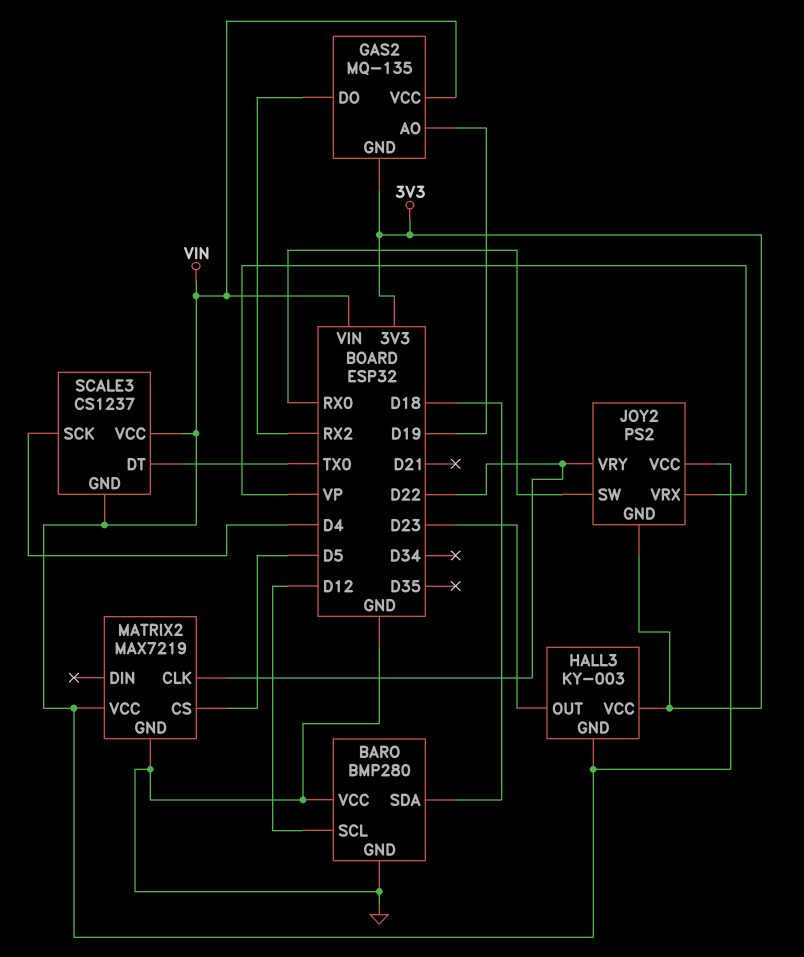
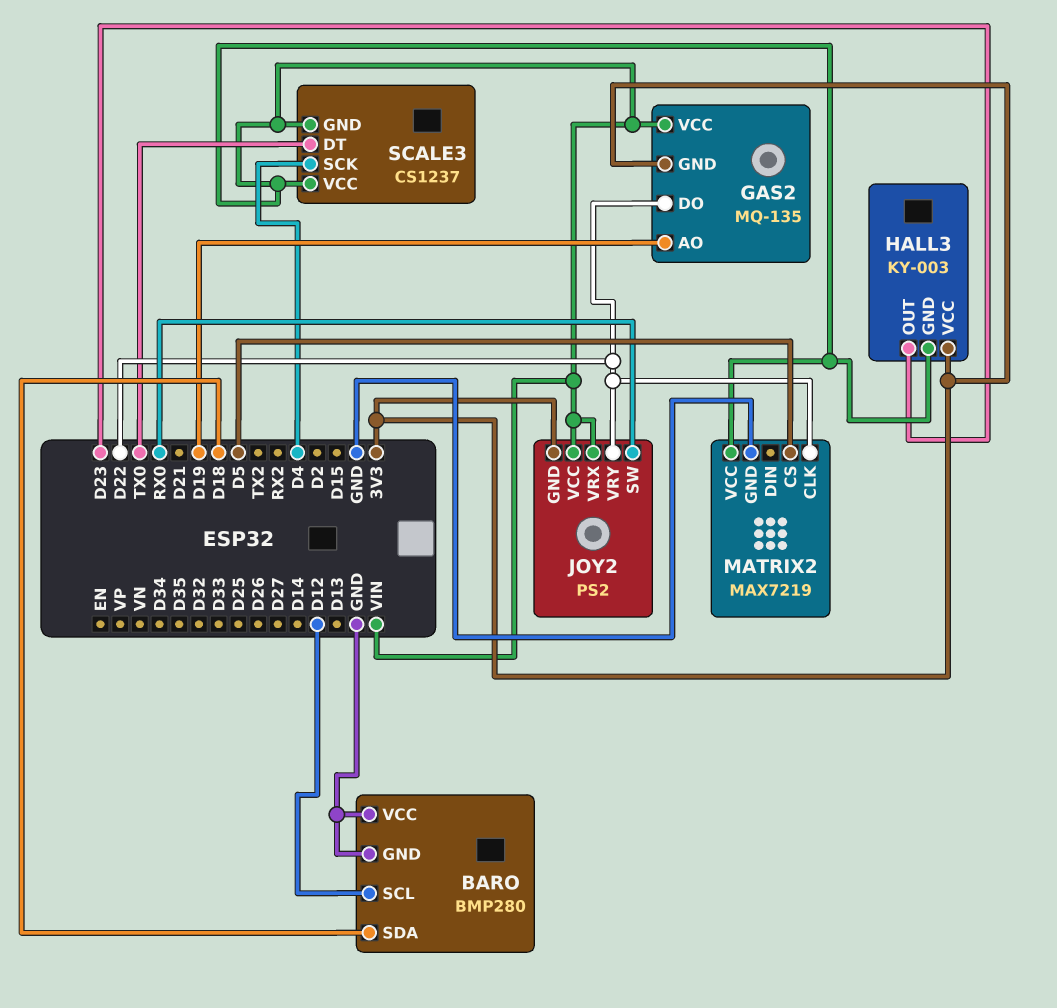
GAS2 pin DO: RX2 -> D22
JOY2 pin VRX: VP -> VIN

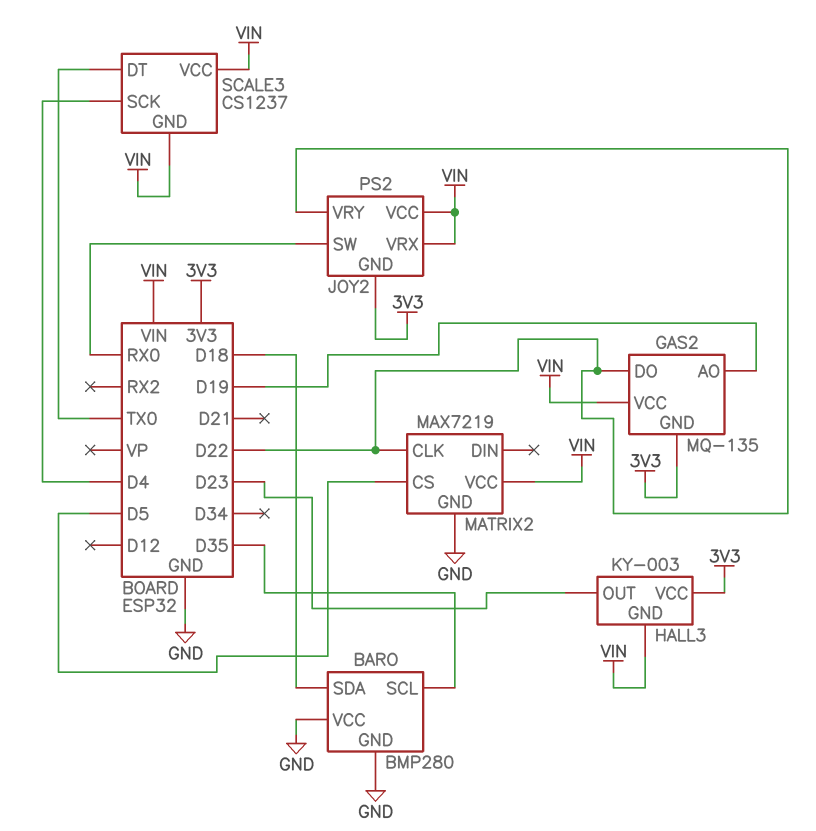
BARO pin SCL: D12 -> D35

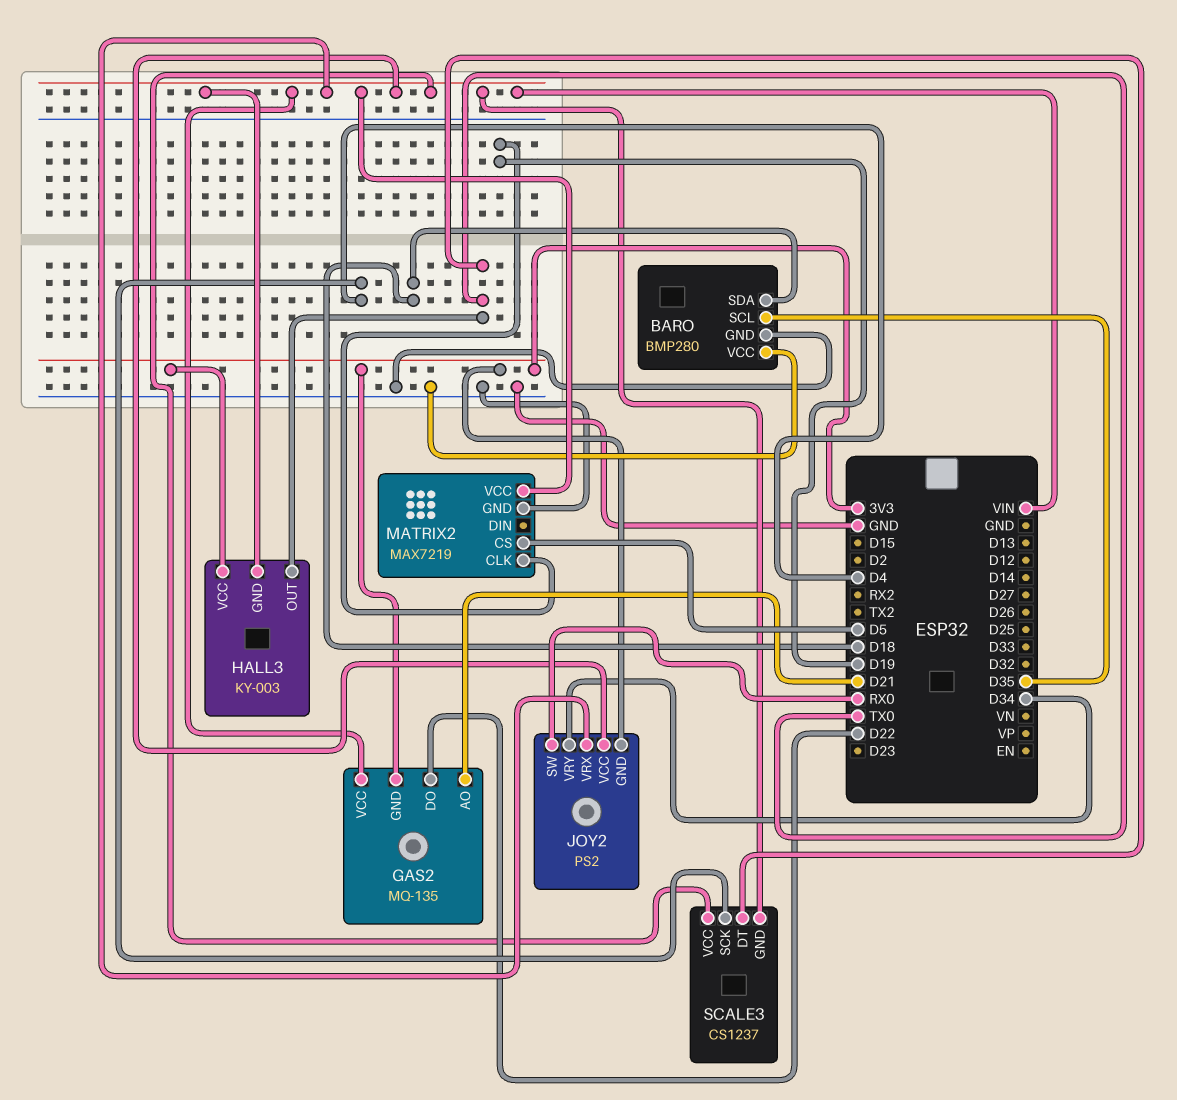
GAS2 pin AO: D19 -> D21
HALL3 pin OUT: D23 -> TX0
JOY2 pin VRY: D22 -> D34
MATRIX2 pin CLK: D22 -> D19

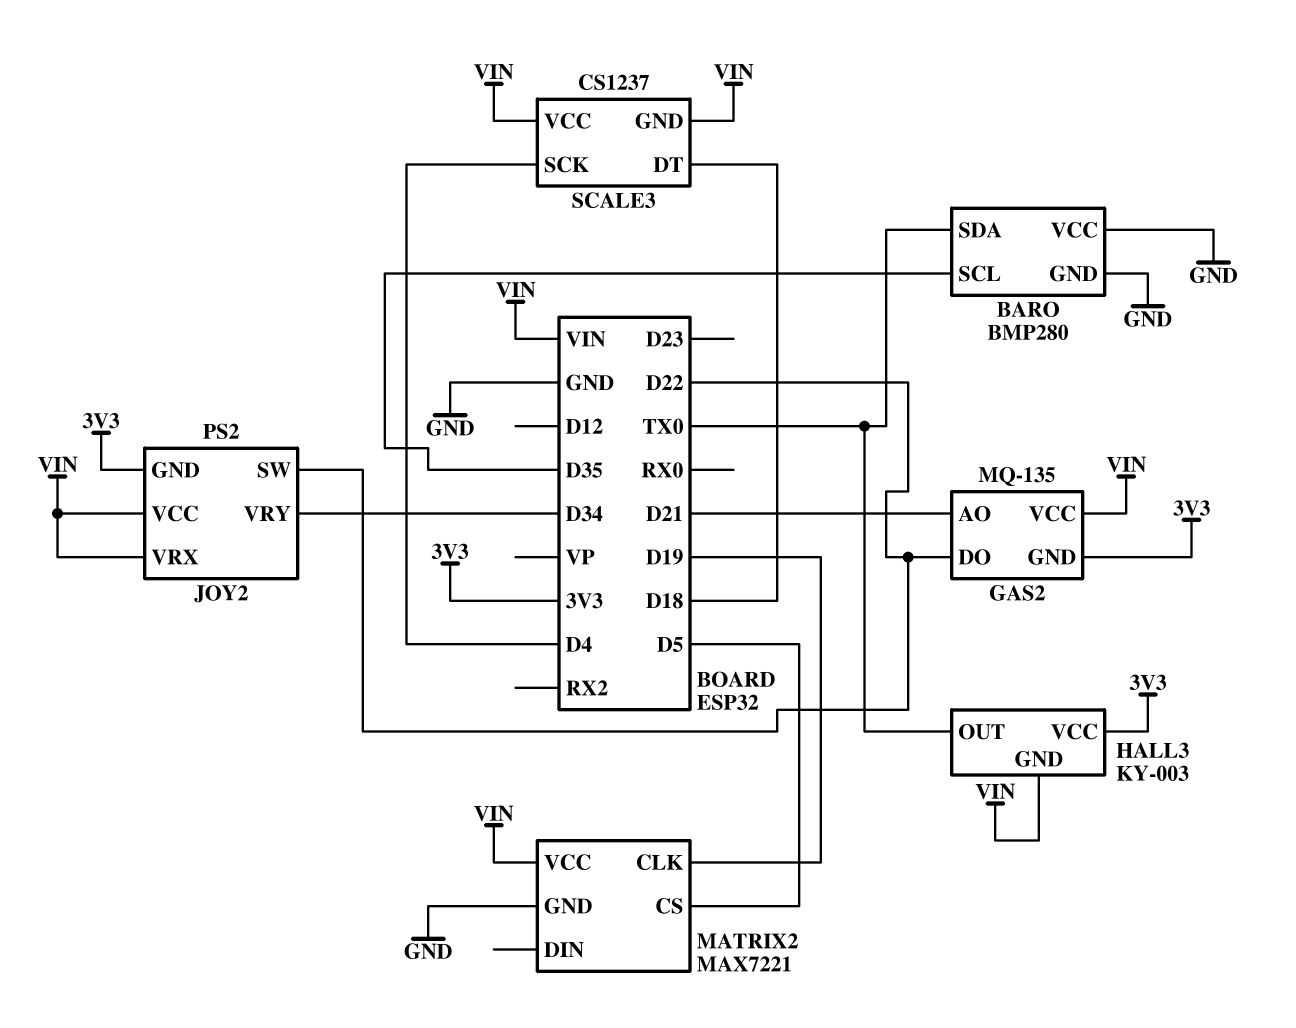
BARO pin SDA: D18 -> TX0
JOY2 pin SW: RX0 -> D22
MATRIX2: MAX7219 -> MAX7221
SCALE3 pin DT: TX0 -> D18

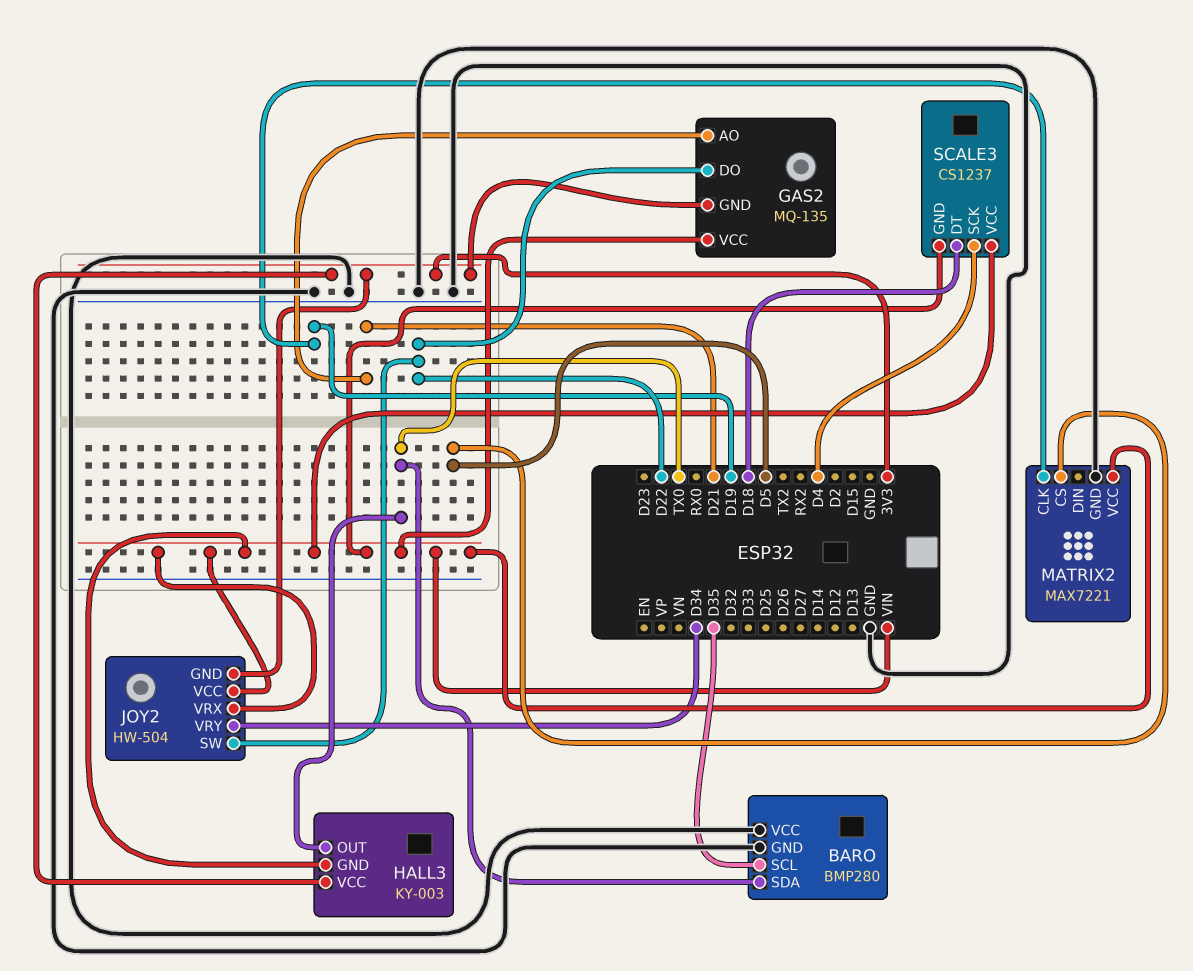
JOY2: PS2 -> HW-504

